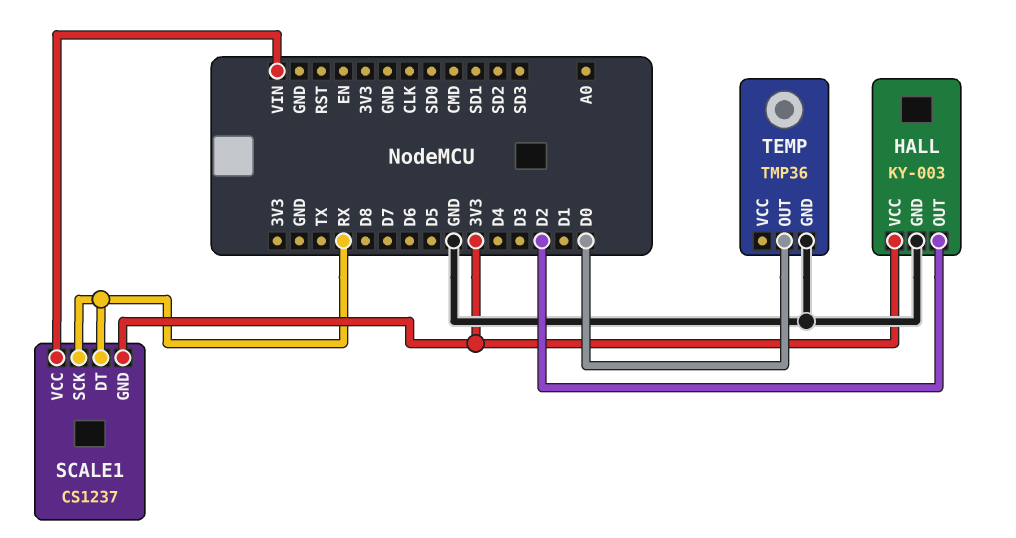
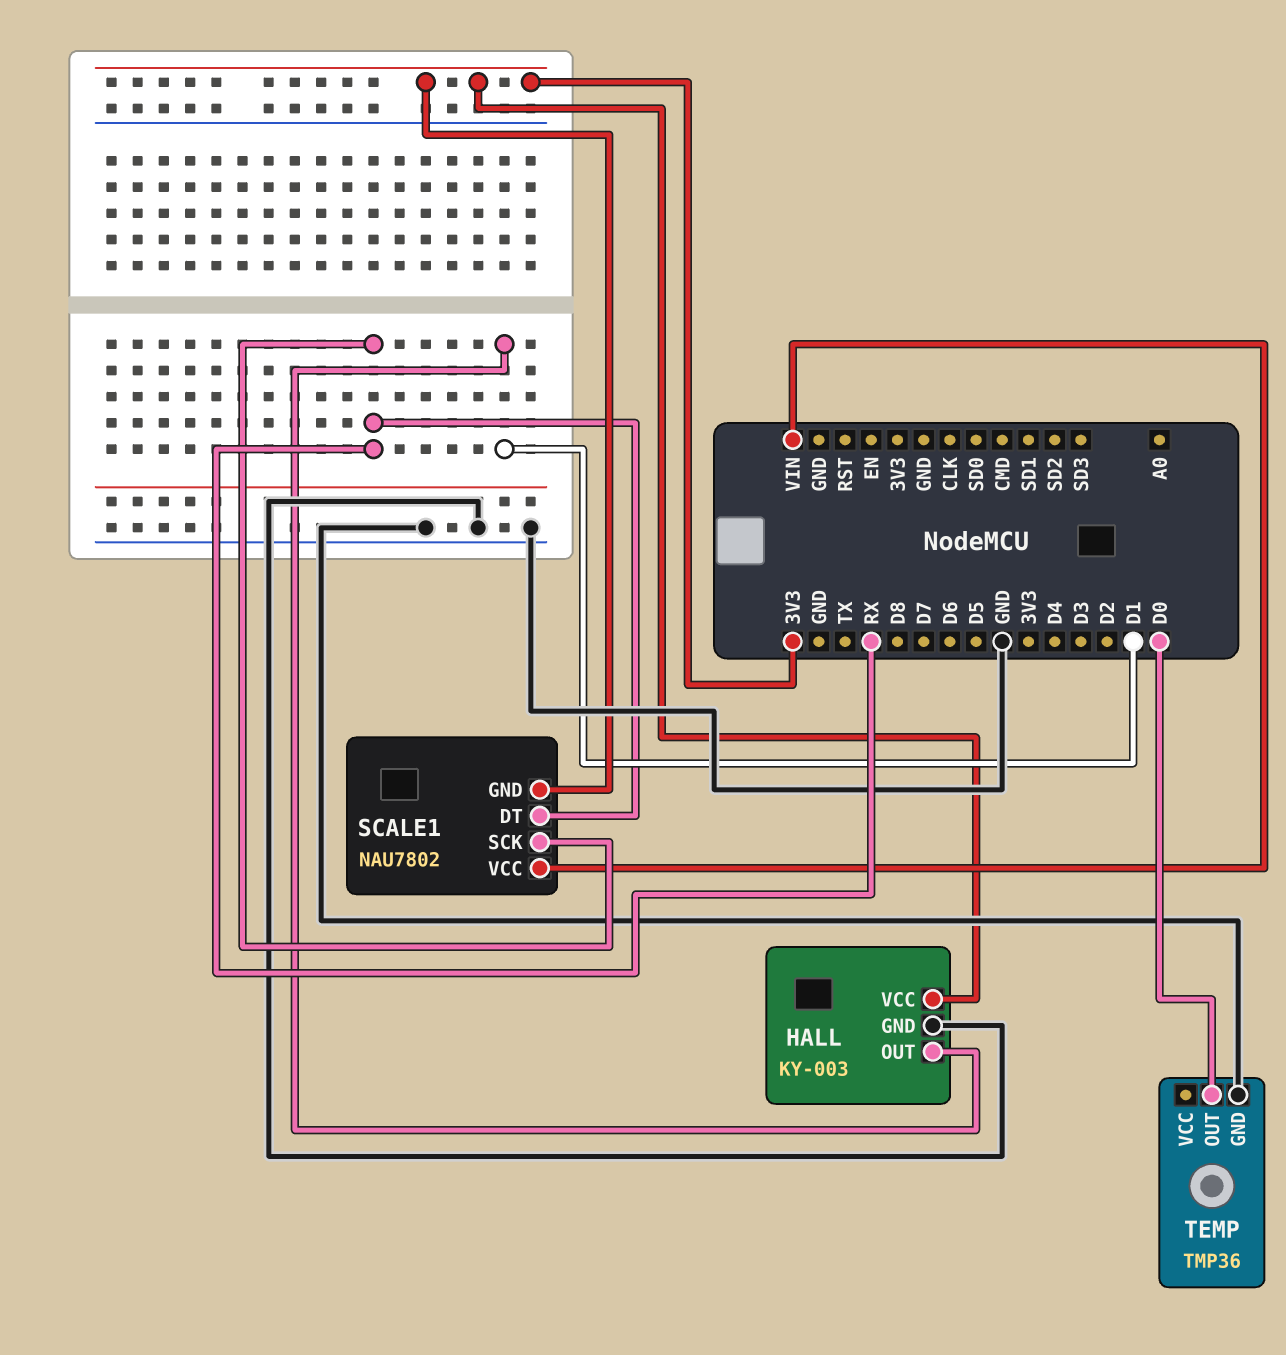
HALL pin OUT: D2 -> D1
SCALE1: CS1237 -> NAU7802

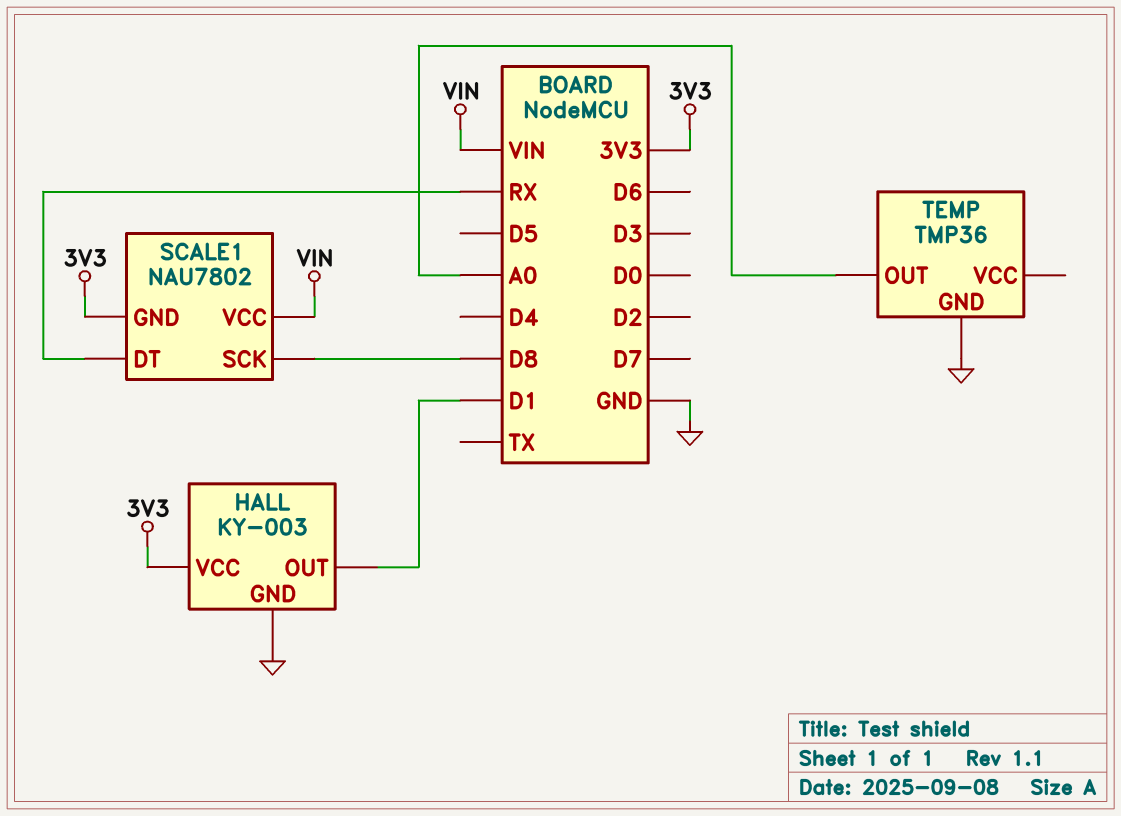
SCALE1 pin SCK: RX -> D8
TEMP pin OUT: D0 -> A0

